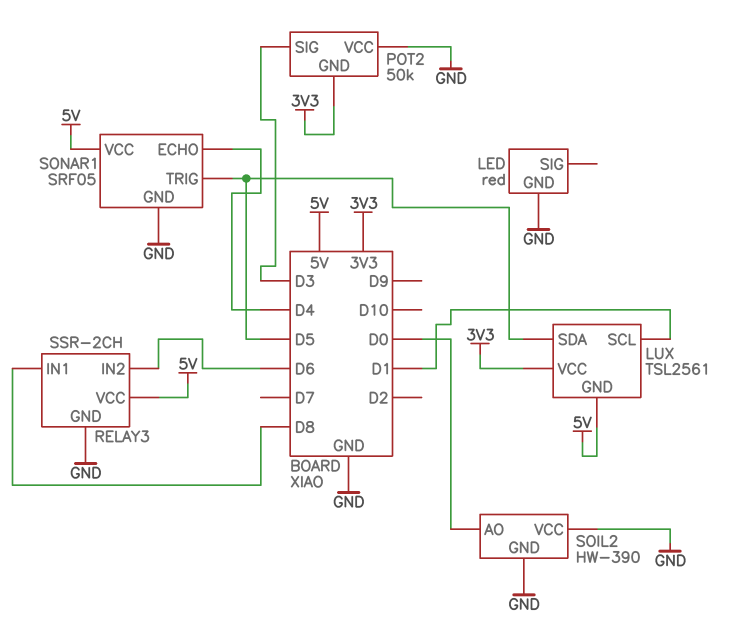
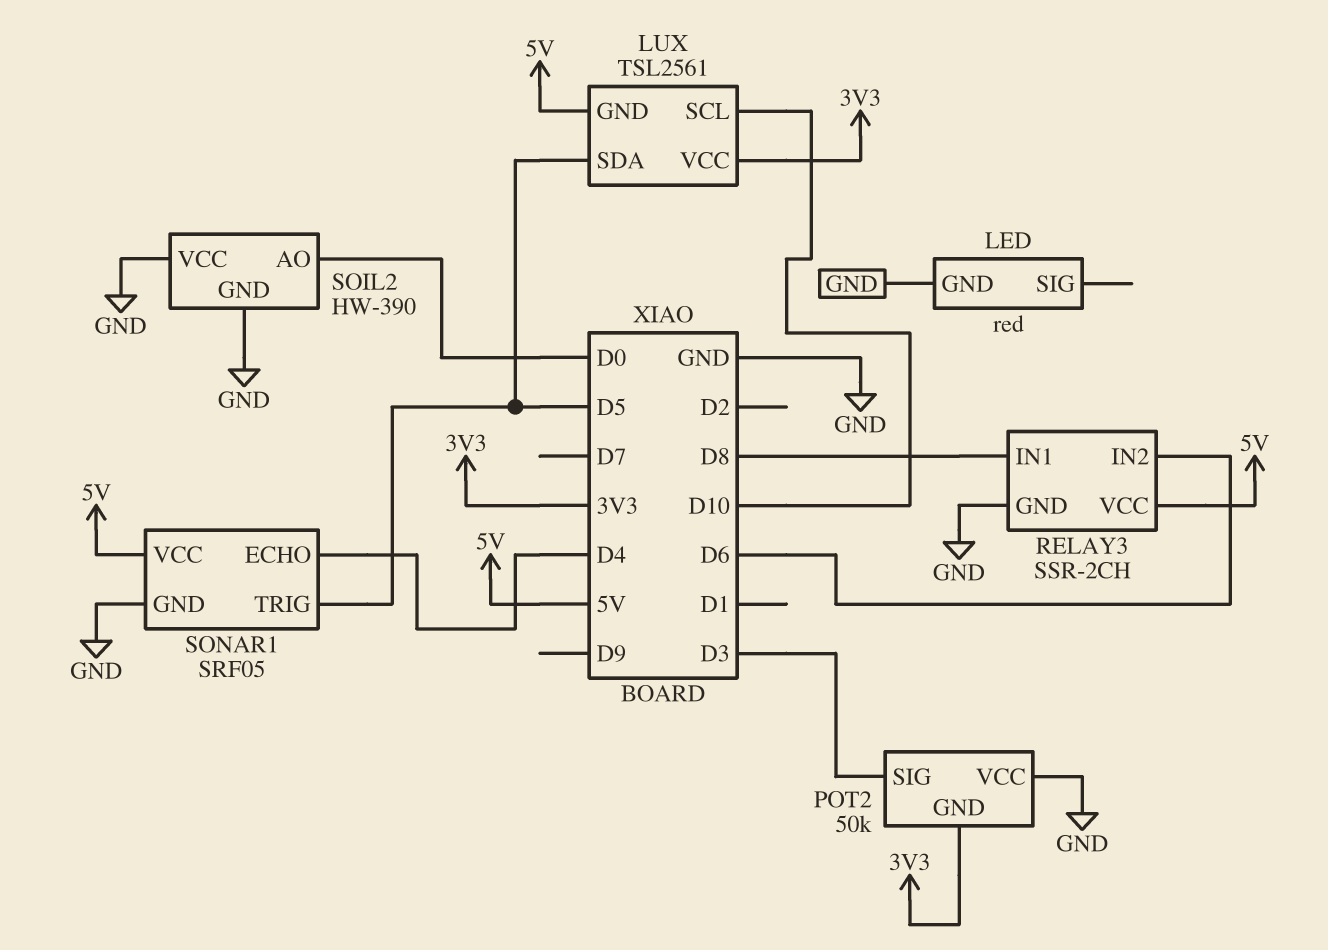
LUX pin SCL: D1 -> D10

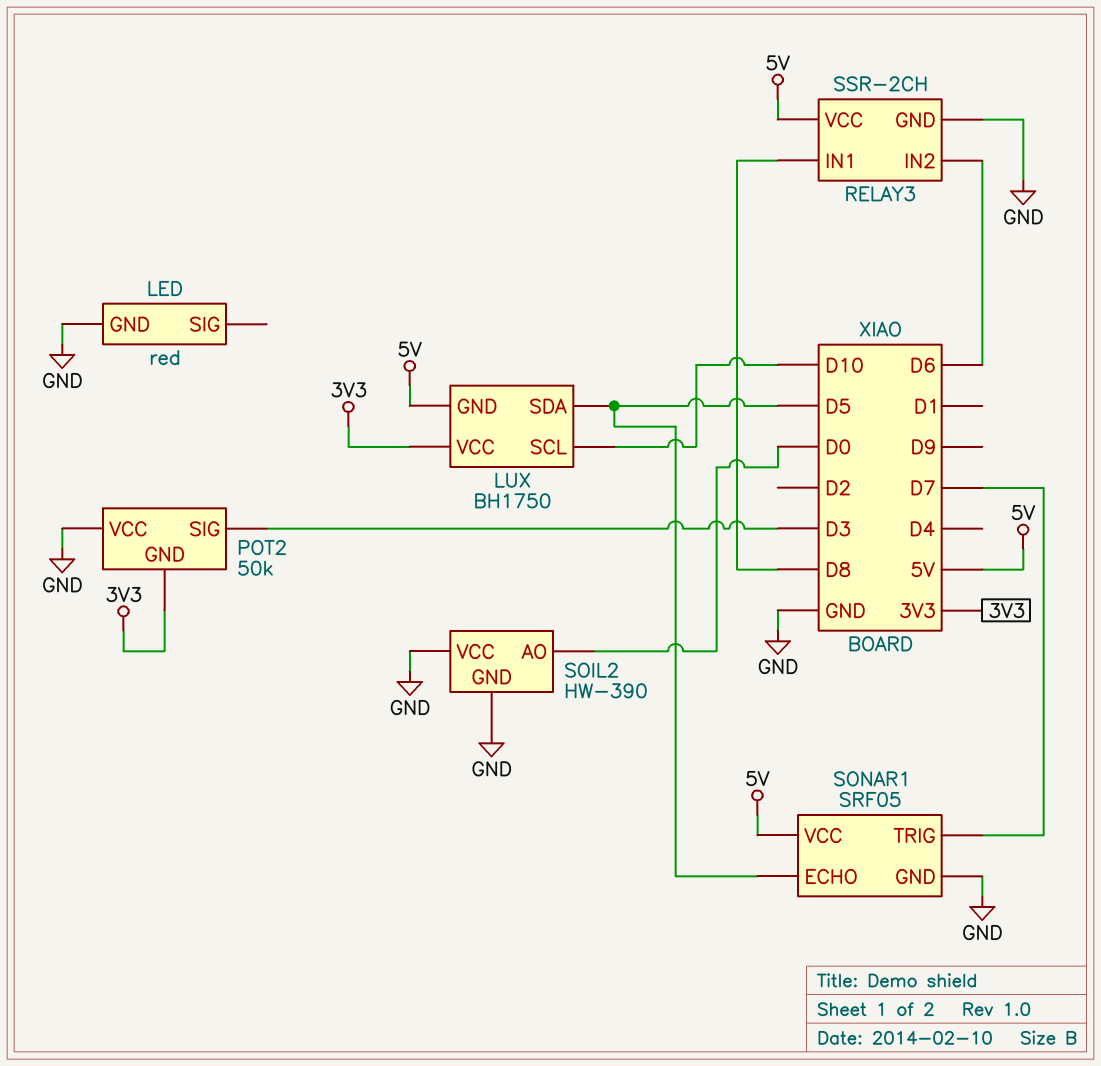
LUX: TSL2561 -> BH1750
SONAR1 pin ECHO: D4 -> D5
SONAR1 pin TRIG: D5 -> D7

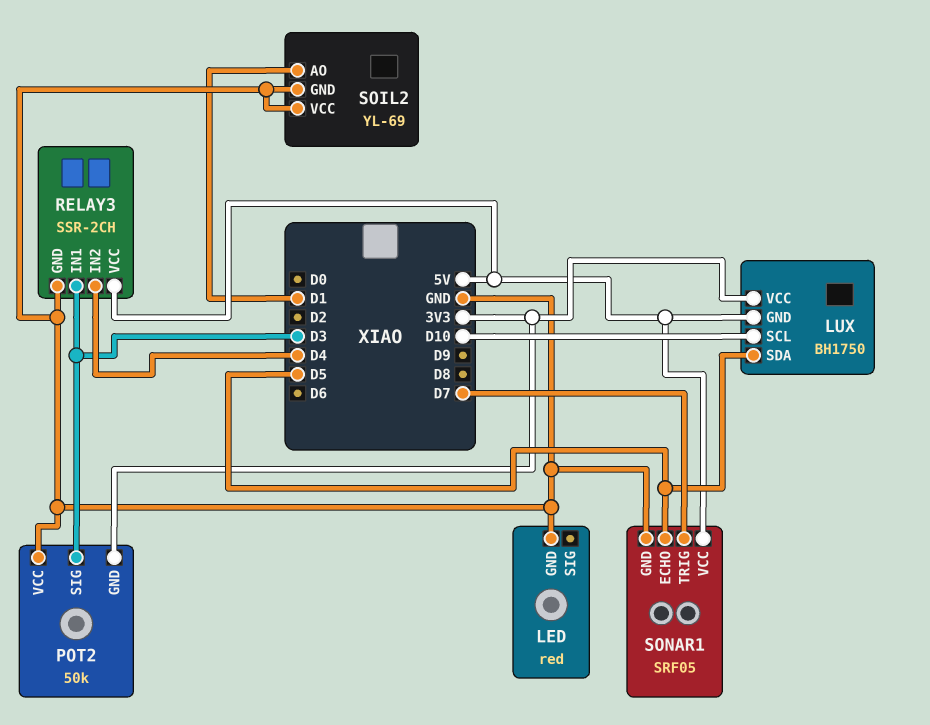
RELAY3 pin IN1: D8 -> D3
RELAY3 pin IN2: D6 -> D4
SOIL2: HW-390 -> YL-69
SOIL2 pin AO: D0 -> D1

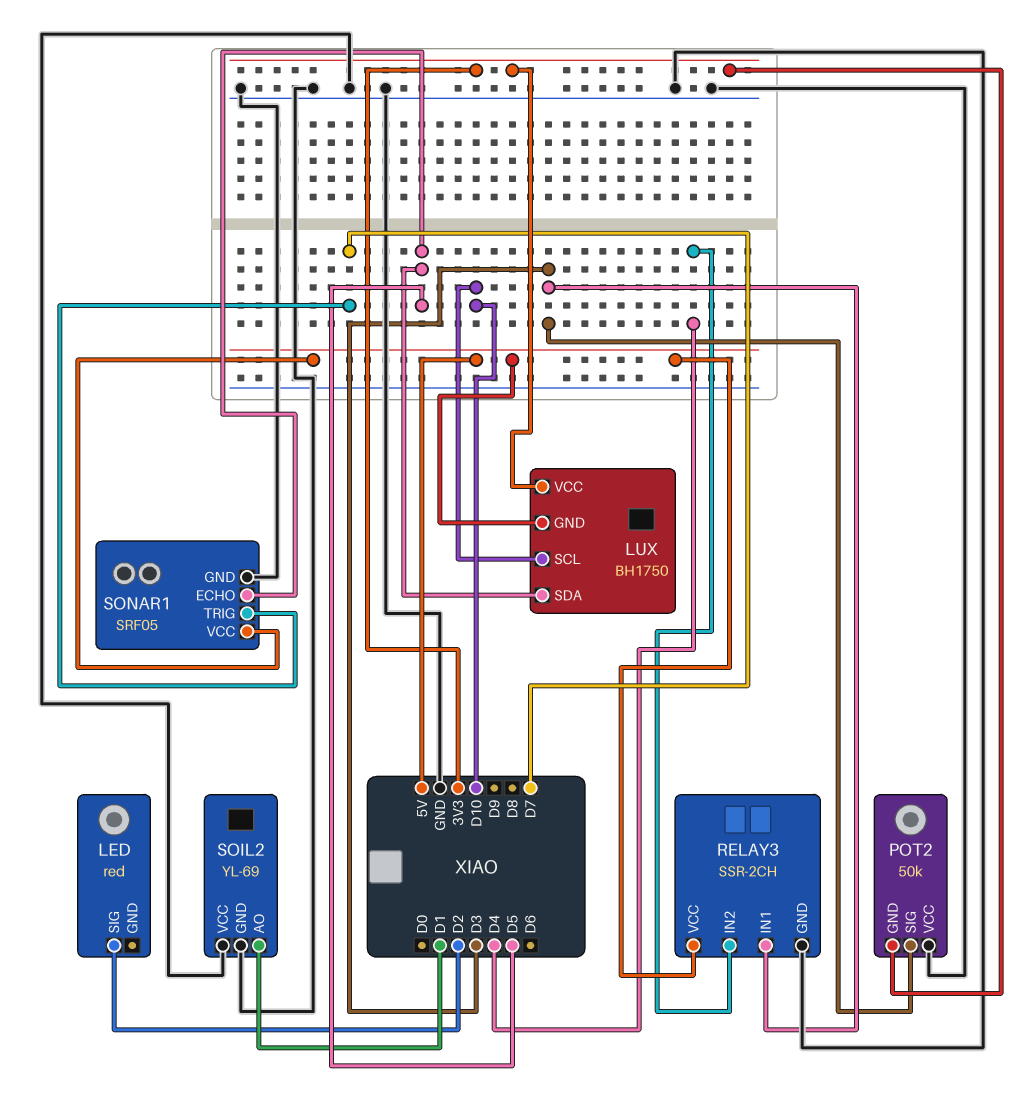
LED pin GND: GND -> none
LED pin SIG: none -> D2

